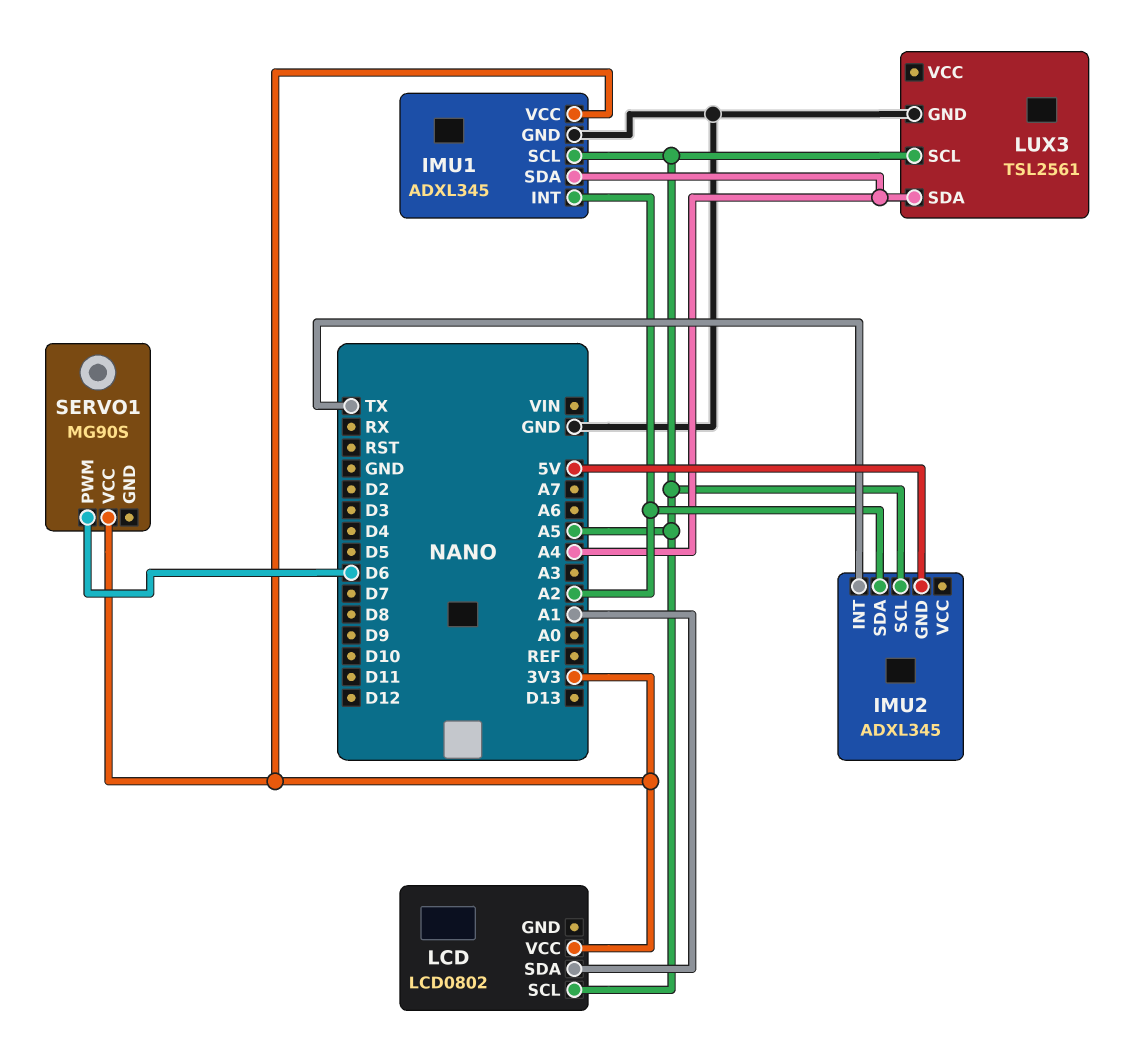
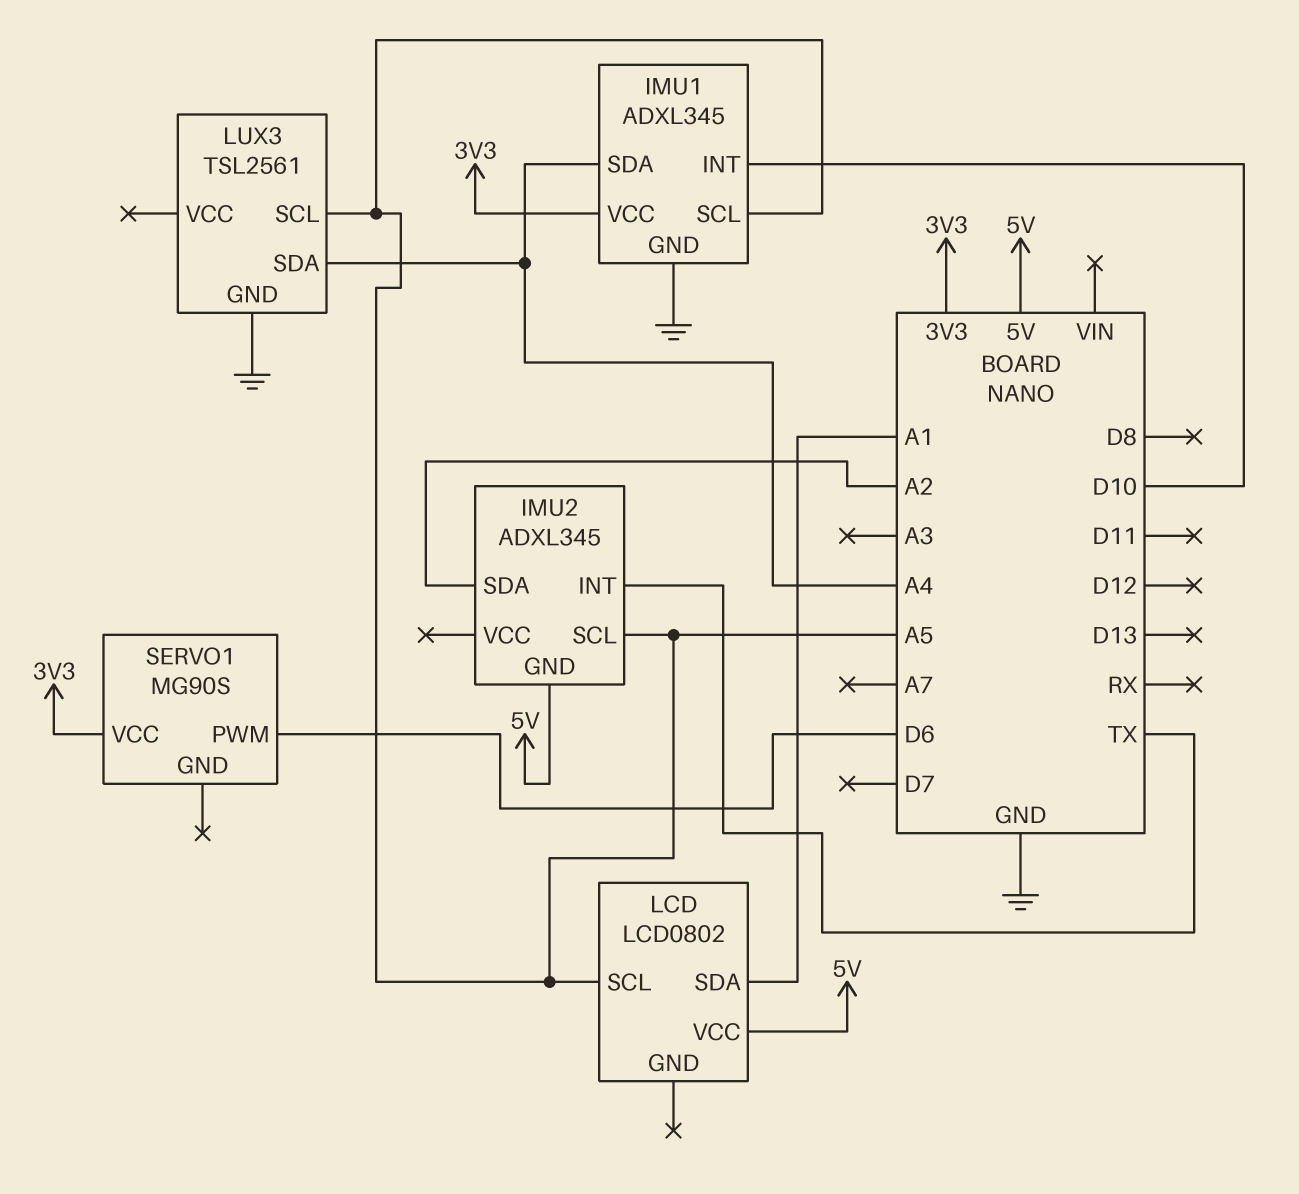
IMU1 pin INT: A2 -> D10
LCD pin VCC: 3V3 -> 5V

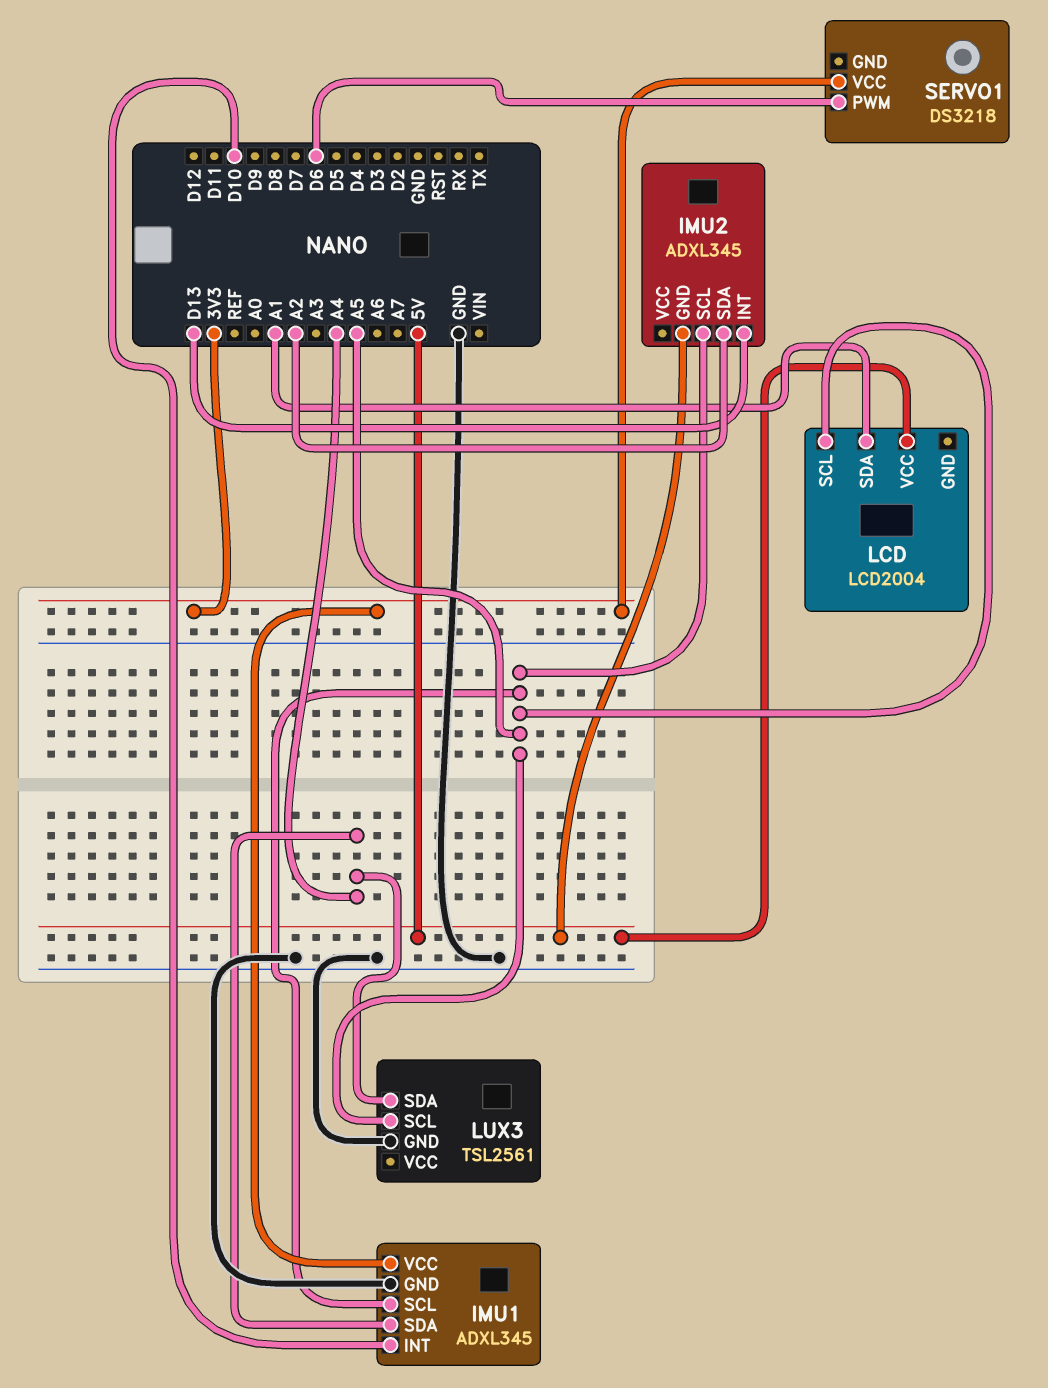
IMU2 pin INT: TX -> D13
LCD: LCD0802 -> LCD2004
SERVO1: MG90S -> DS3218

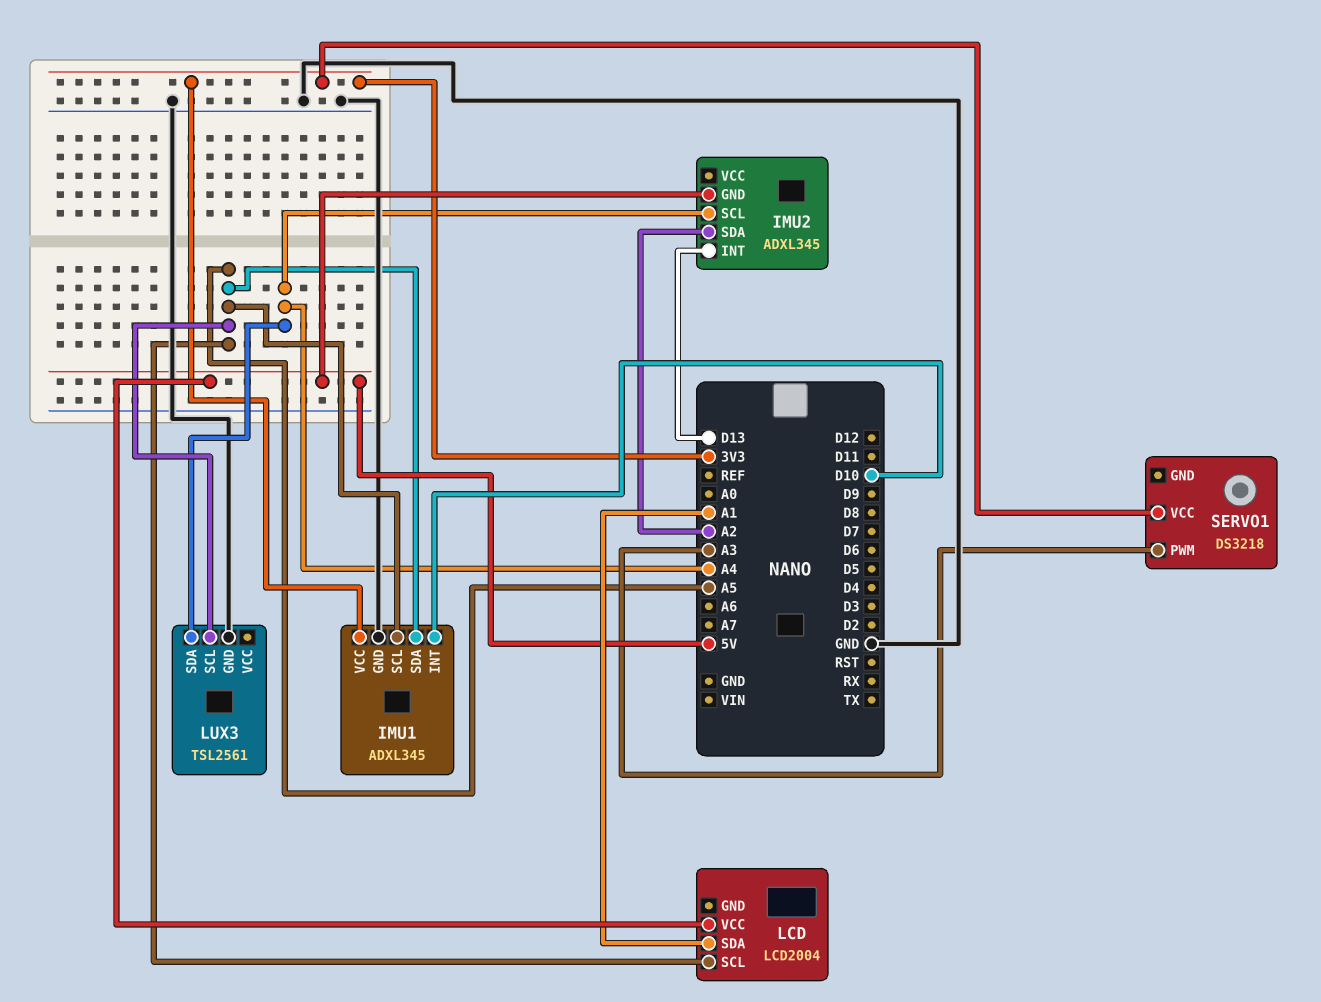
IMU1 pin SDA: A4 -> A5
IMU2 pin SCL: A5 -> A4
SERVO1 pin PWM: D6 -> A3

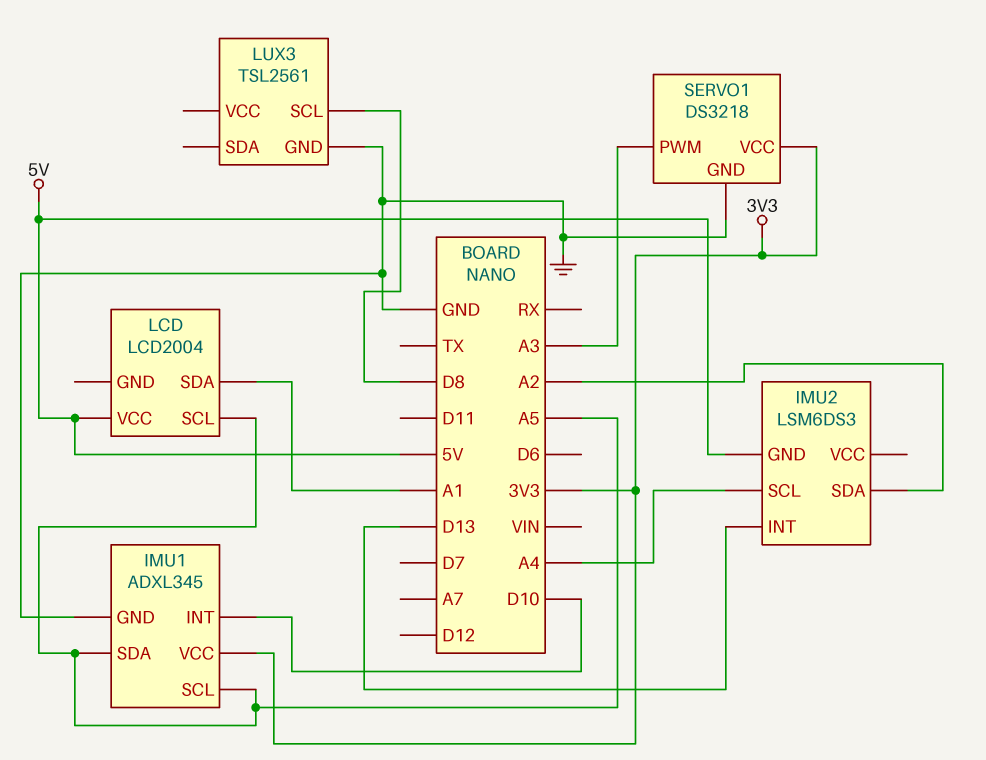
IMU2: ADXL345 -> LSM6DS3
LUX3 pin SCL: A5 -> D8
LUX3 pin SDA: A4 -> none
SERVO1 pin GND: none -> GND

